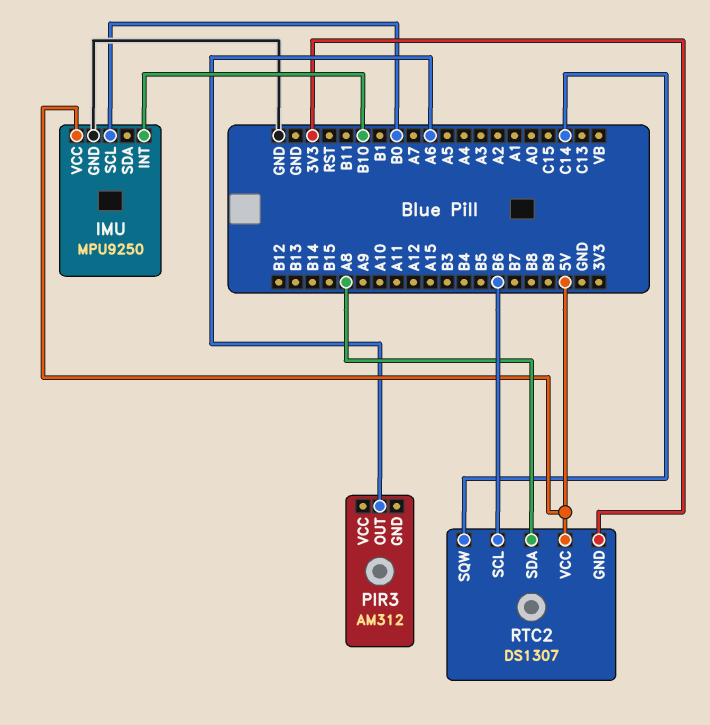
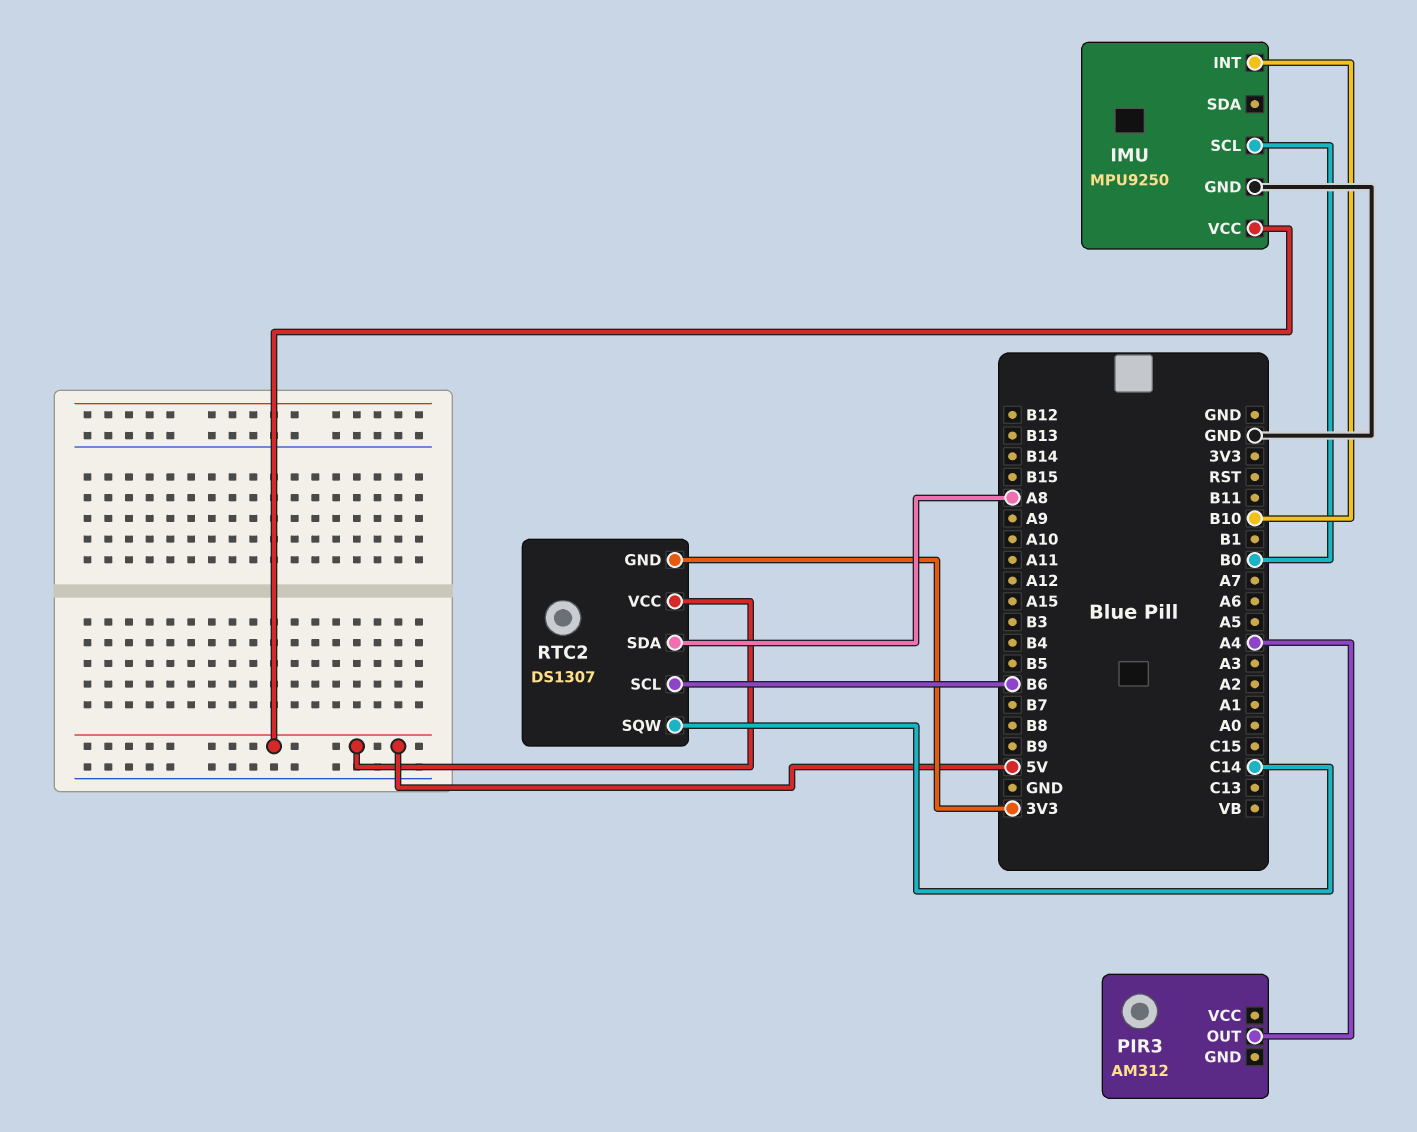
PIR3 pin OUT: A6 -> A4

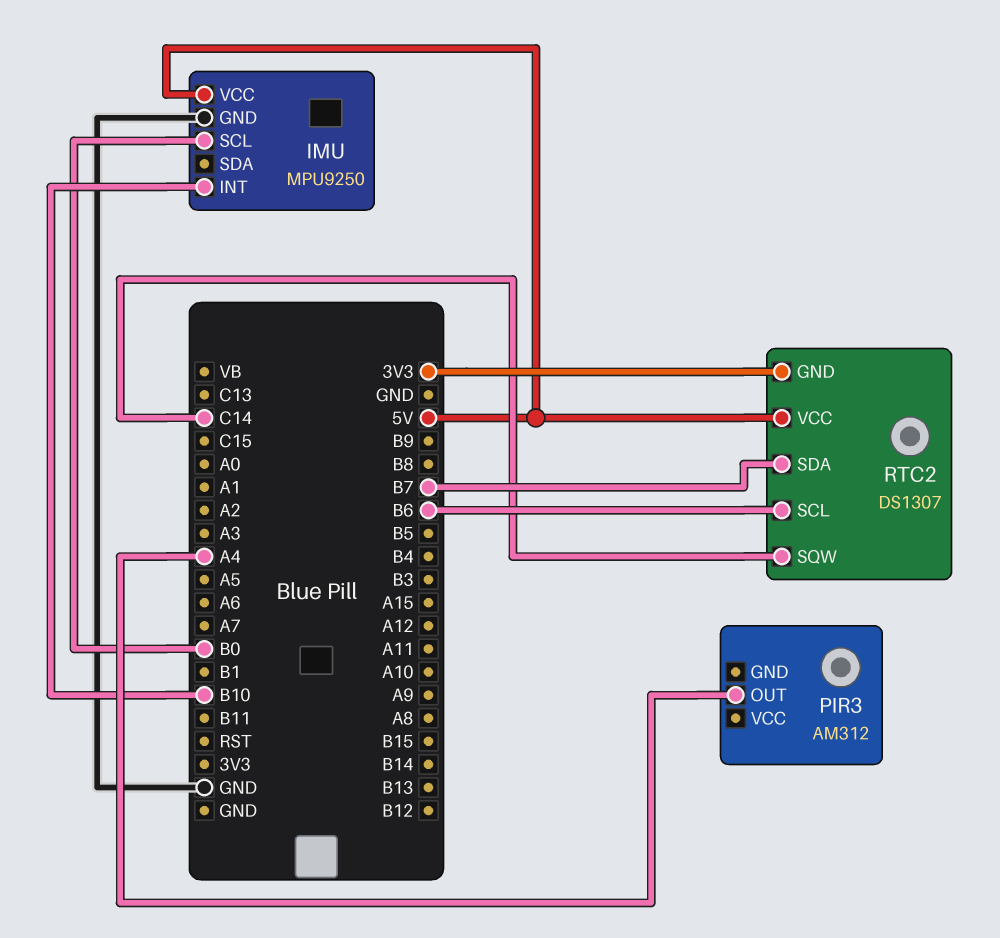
RTC2 pin SDA: A8 -> B7

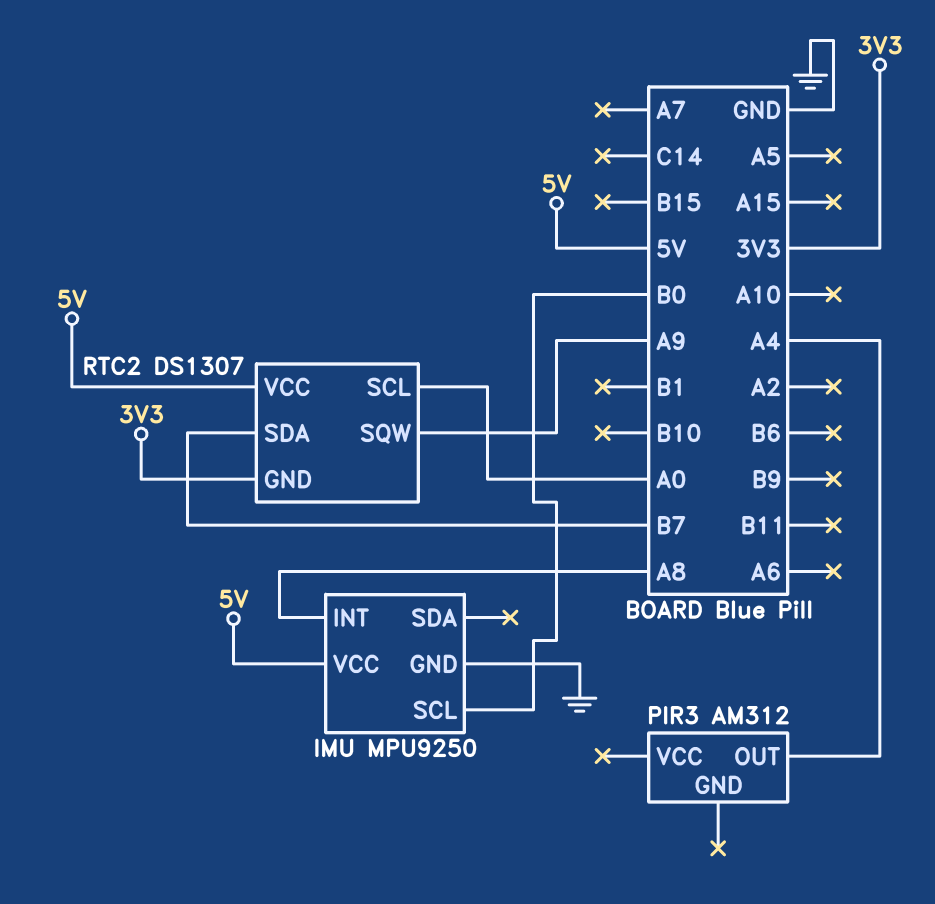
IMU pin INT: B10 -> A8
RTC2 pin SCL: B6 -> A0
RTC2 pin SQW: C14 -> A9

